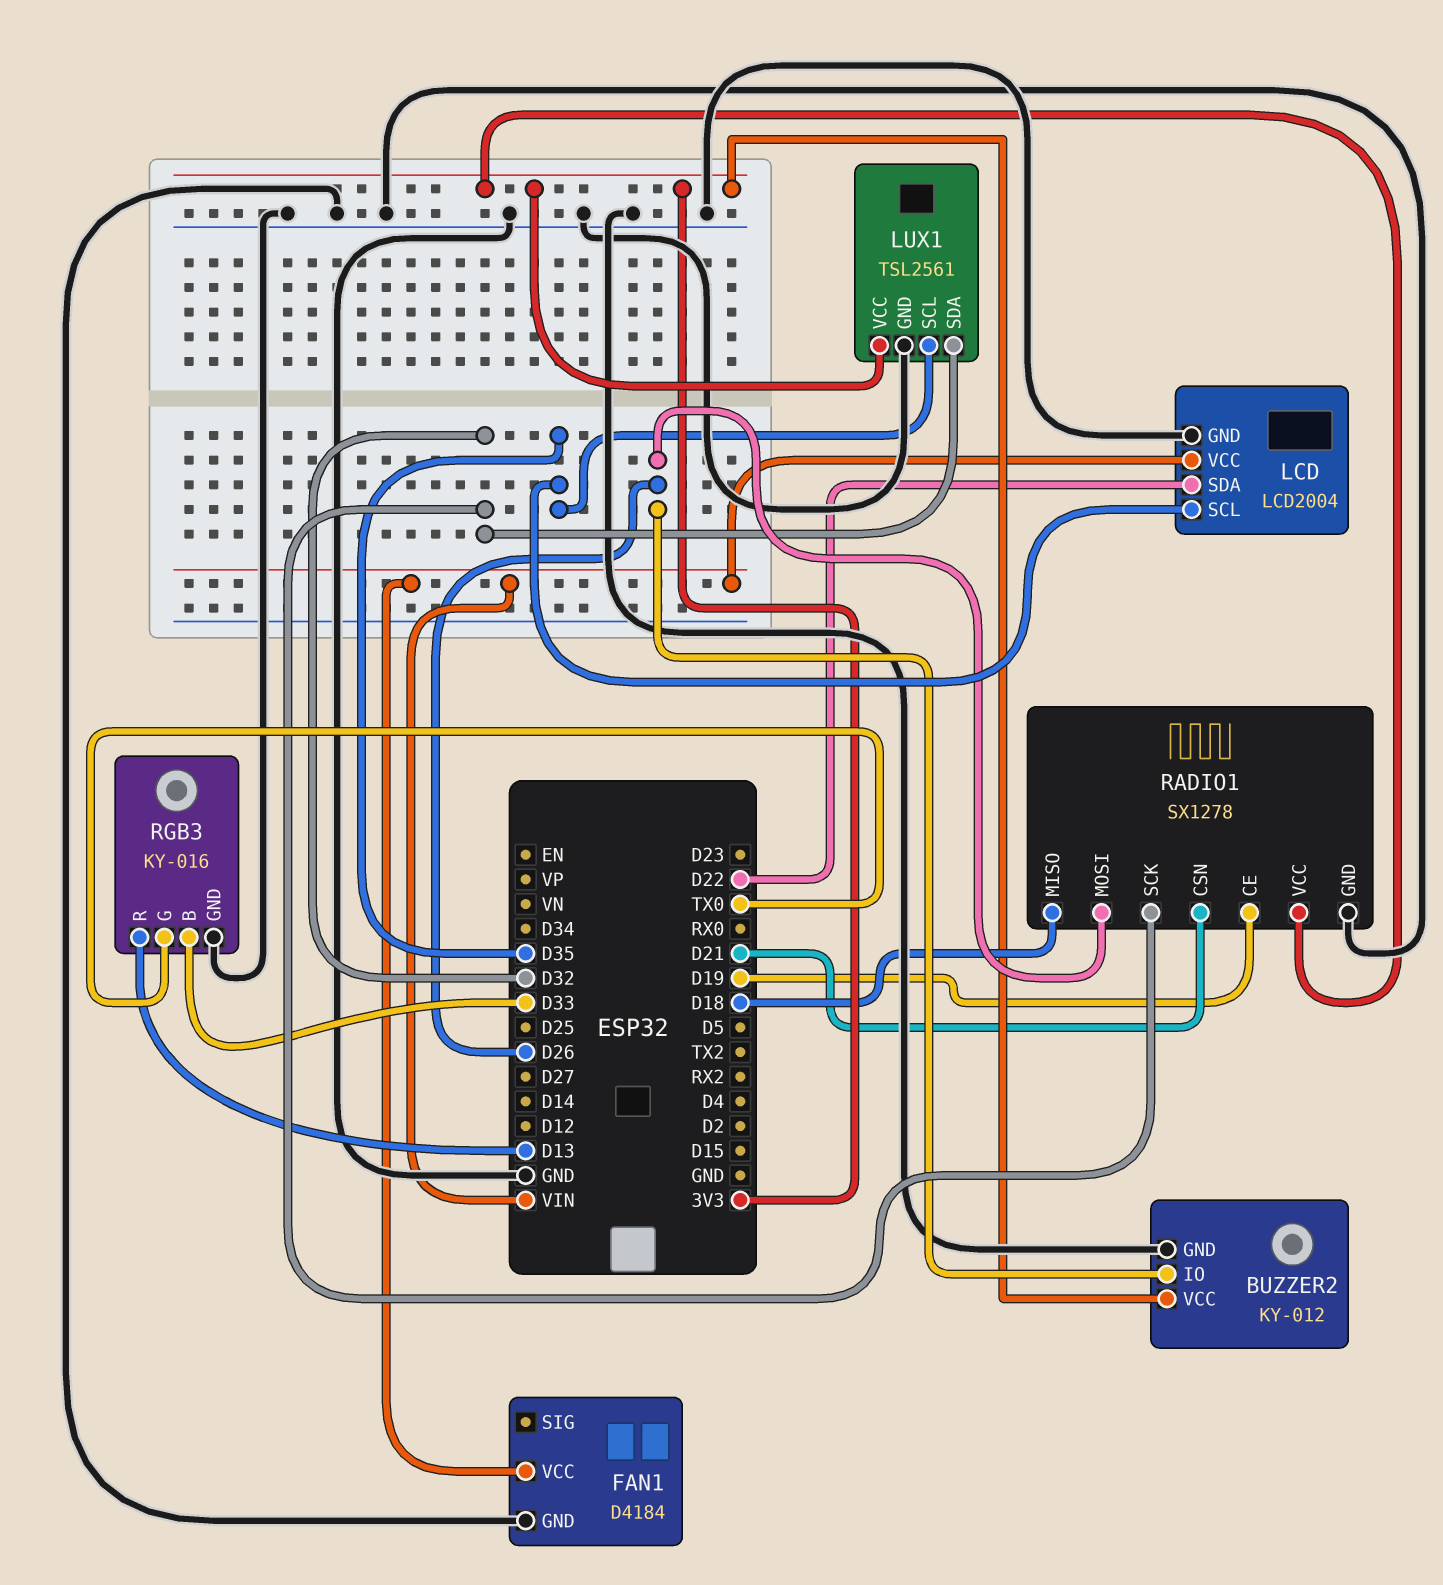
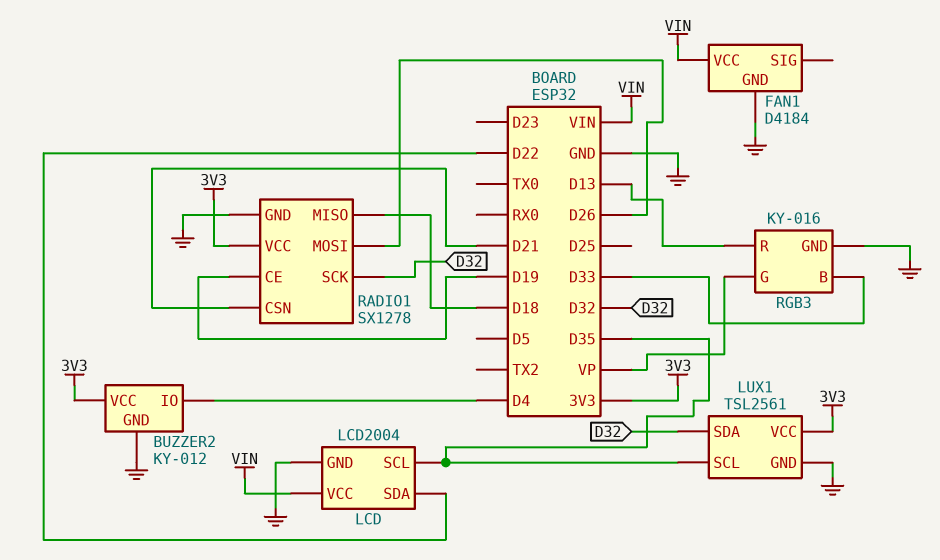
BUZZER2 pin IO: D26 -> D4
RGB3 pin G: TX0 -> VP

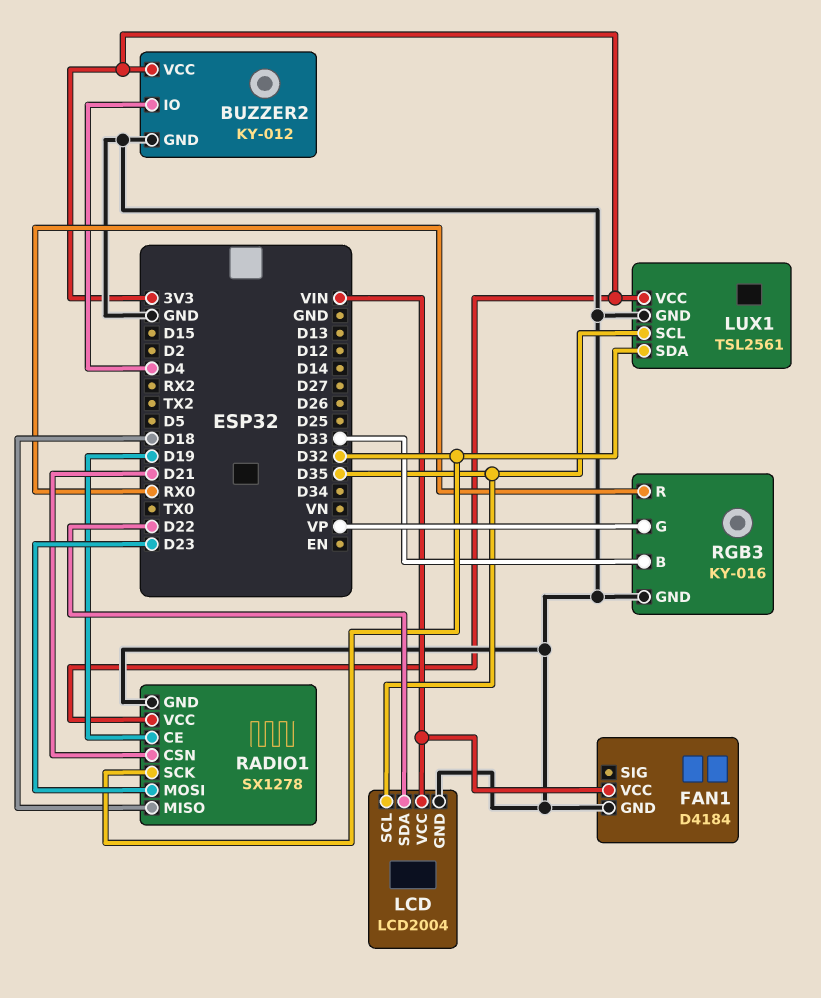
RADIO1 pin MOSI: D26 -> D23
RGB3 pin R: D13 -> RX0

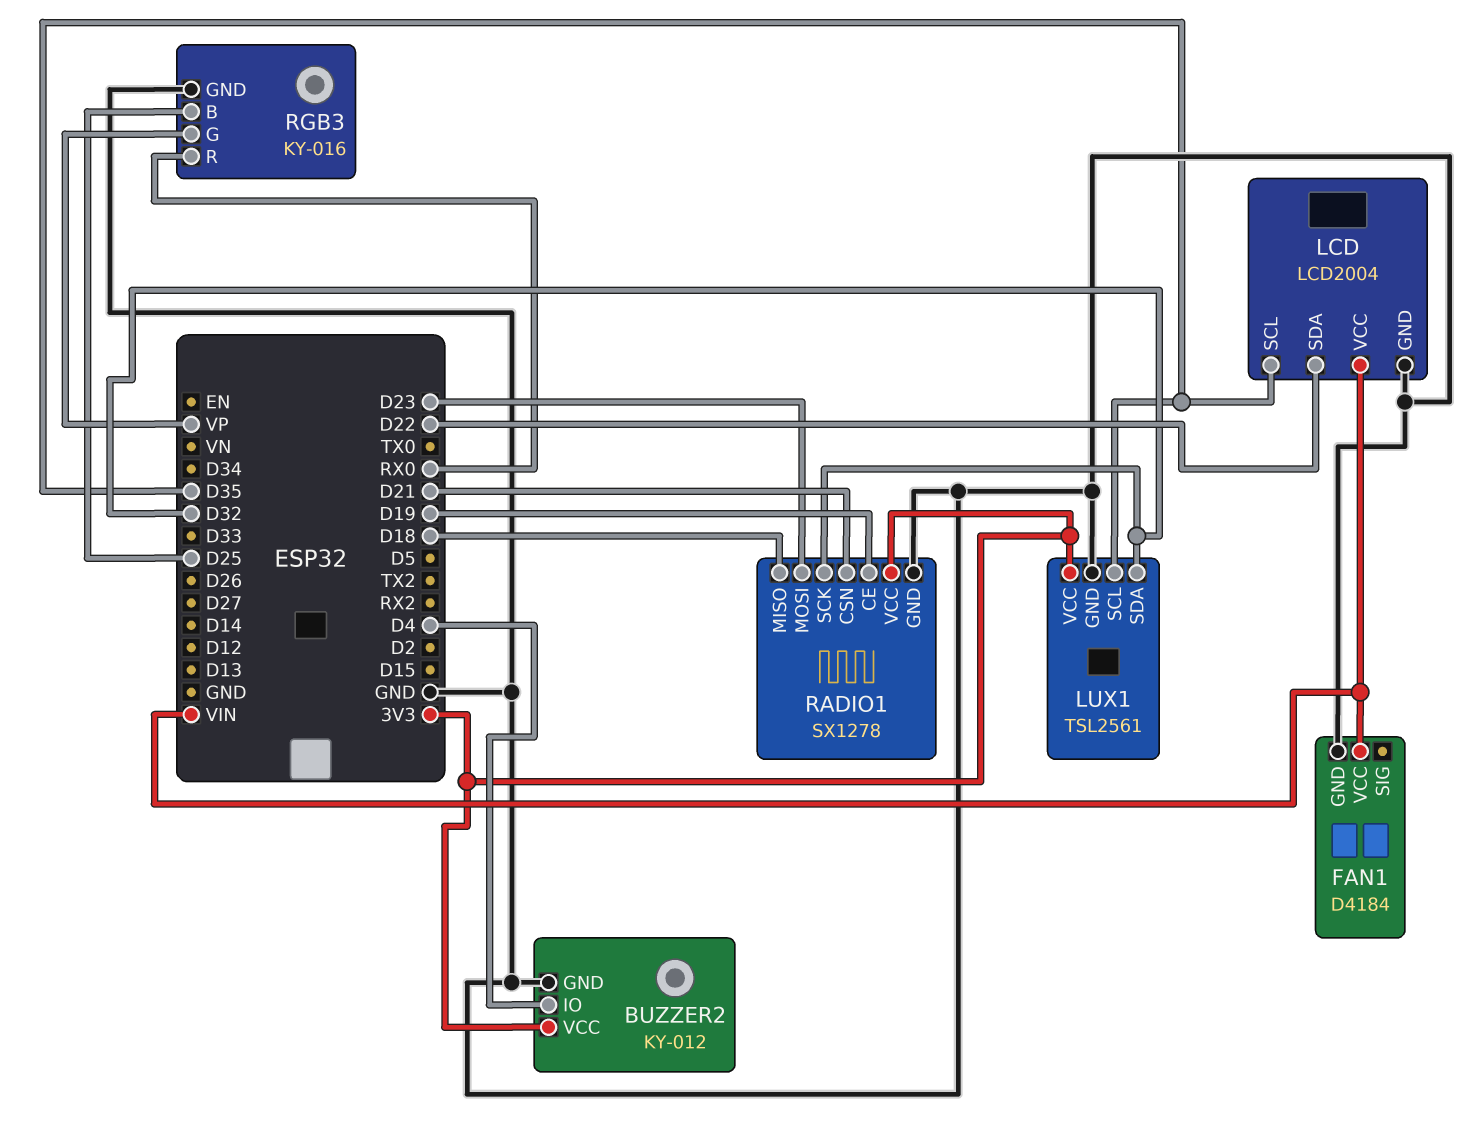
RGB3 pin B: D33 -> D25

